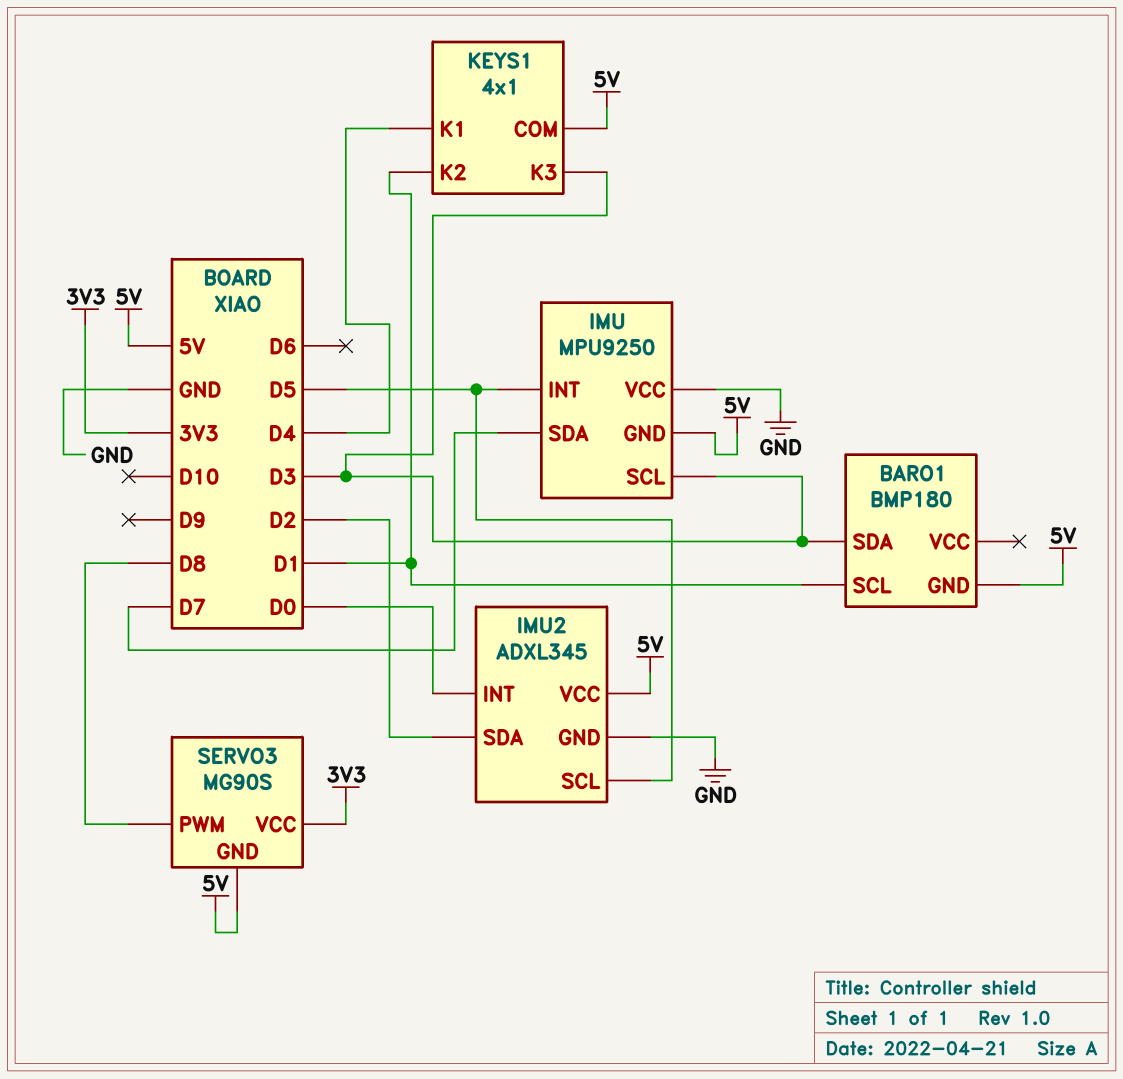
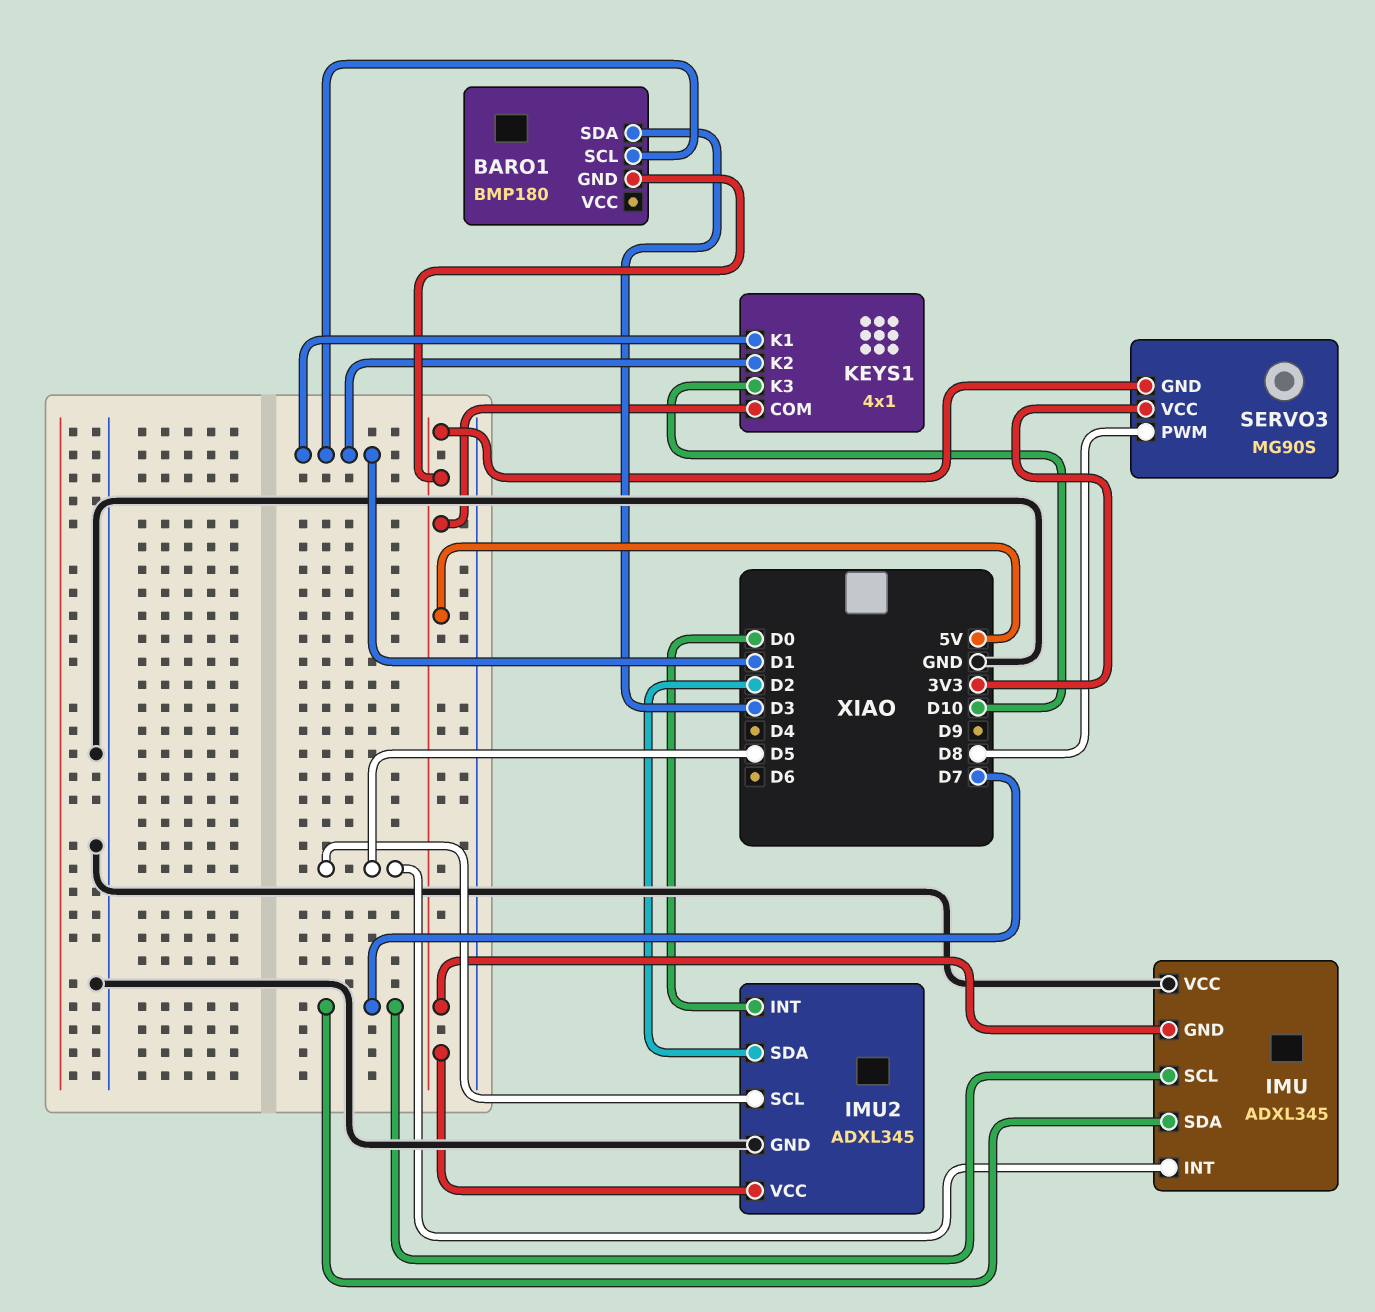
IMU: MPU9250 -> ADXL345
IMU pin SCL: D3 -> D7
KEYS1 pin K1: D4 -> D1
KEYS1 pin K3: D3 -> D10

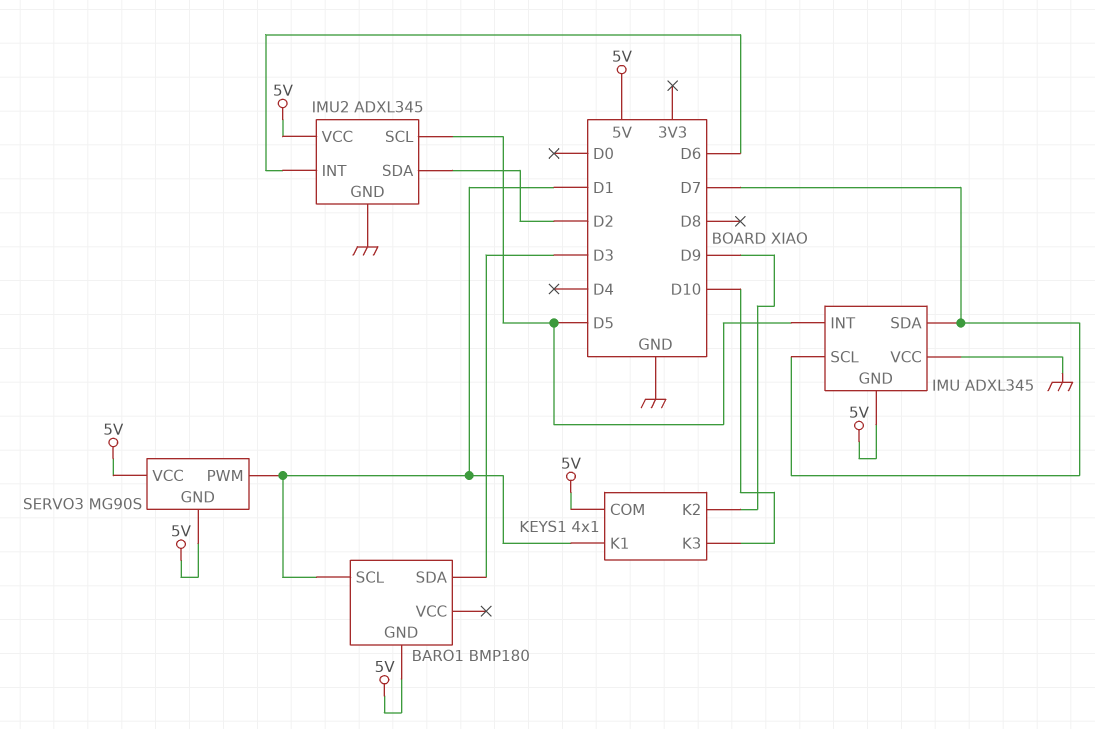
IMU2 pin INT: D0 -> D6
KEYS1 pin K2: D1 -> D9
SERVO3 pin PWM: D8 -> D1
SERVO3 pin VCC: 3V3 -> 5V

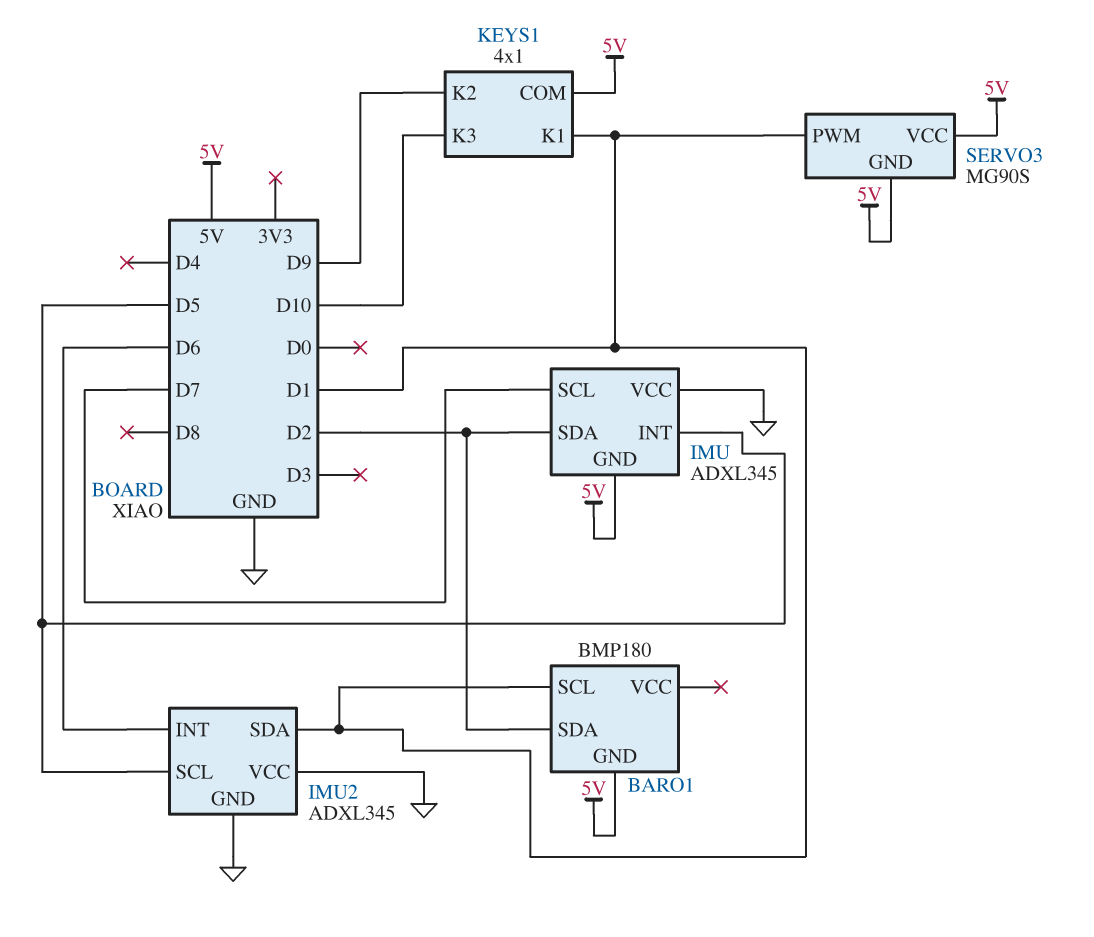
BARO1 pin SDA: D3 -> D2
IMU pin SDA: D7 -> D2
IMU2 pin SDA: D2 -> D1
IMU2 pin VCC: 5V -> GND

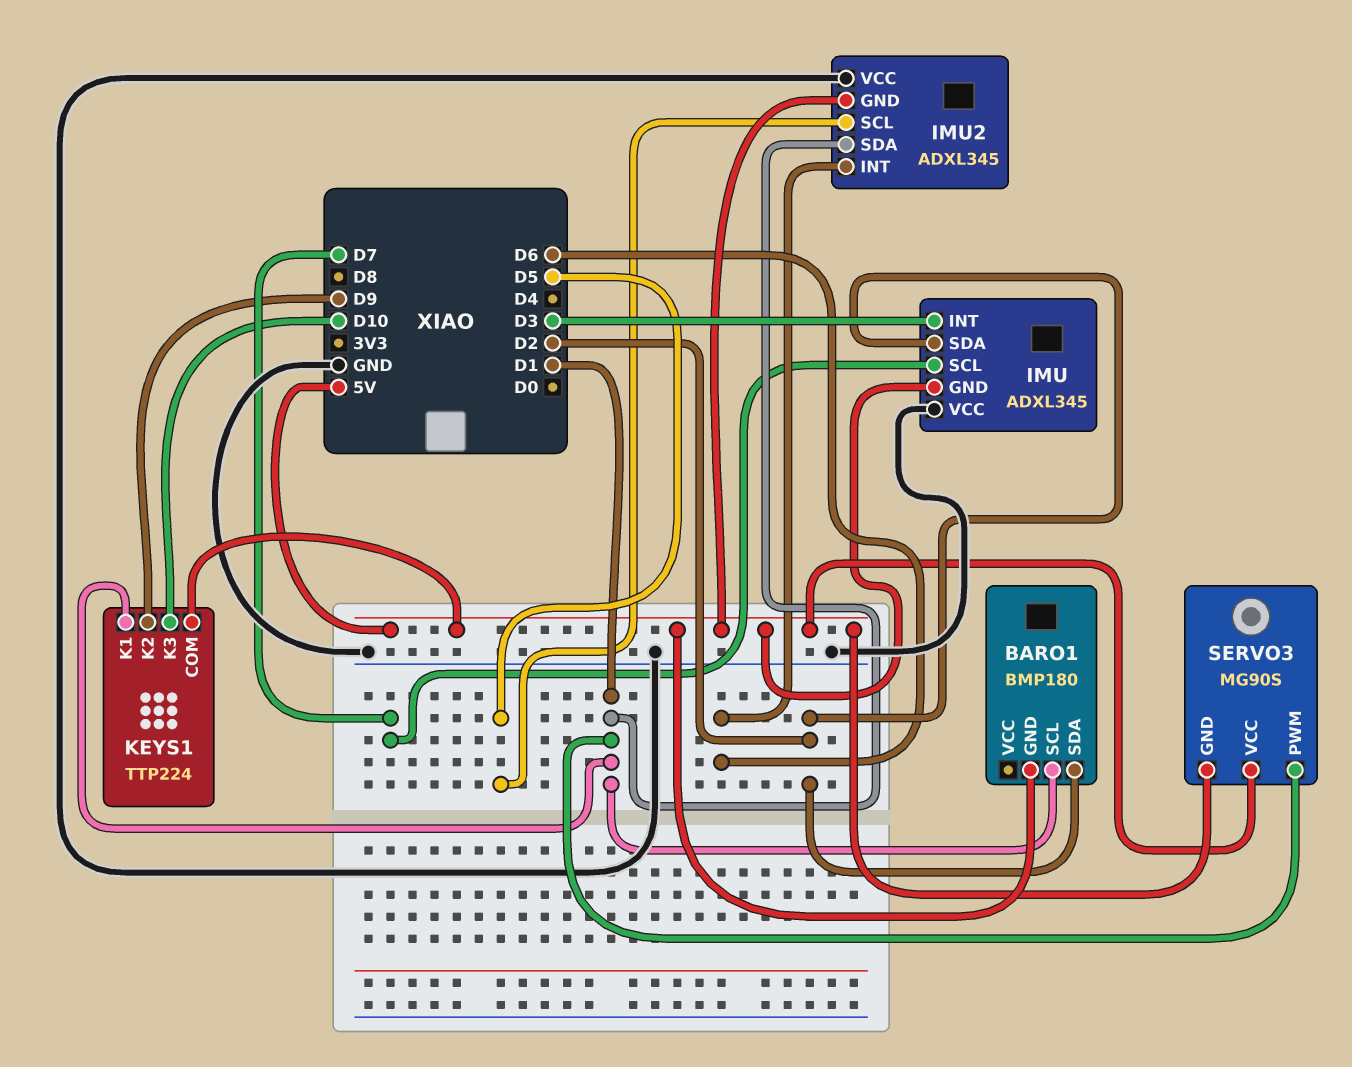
IMU pin INT: D5 -> D3
IMU2 pin GND: GND -> 5V
KEYS1: 4x1 -> TTP224

